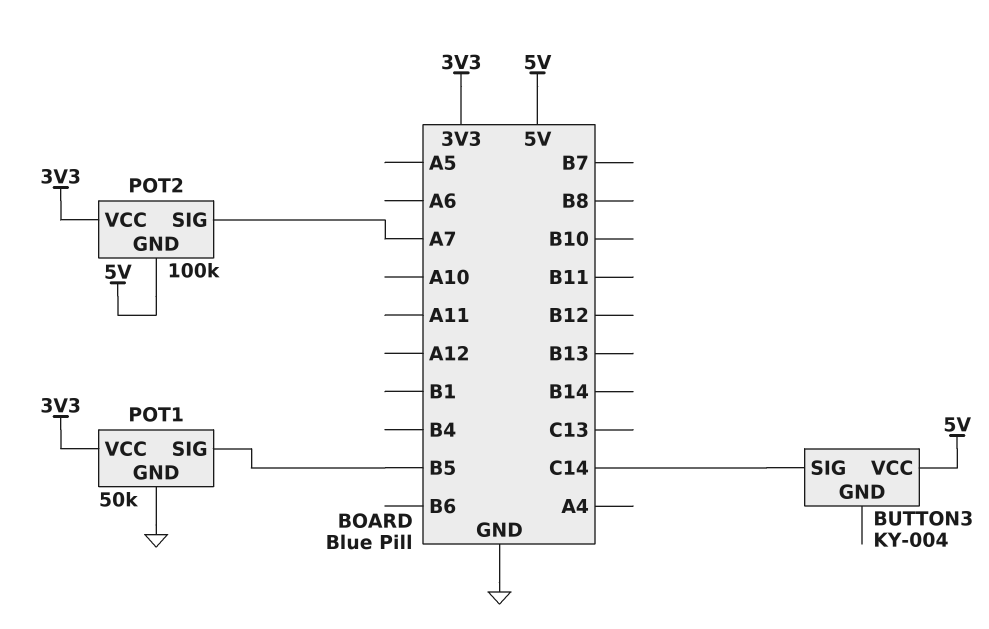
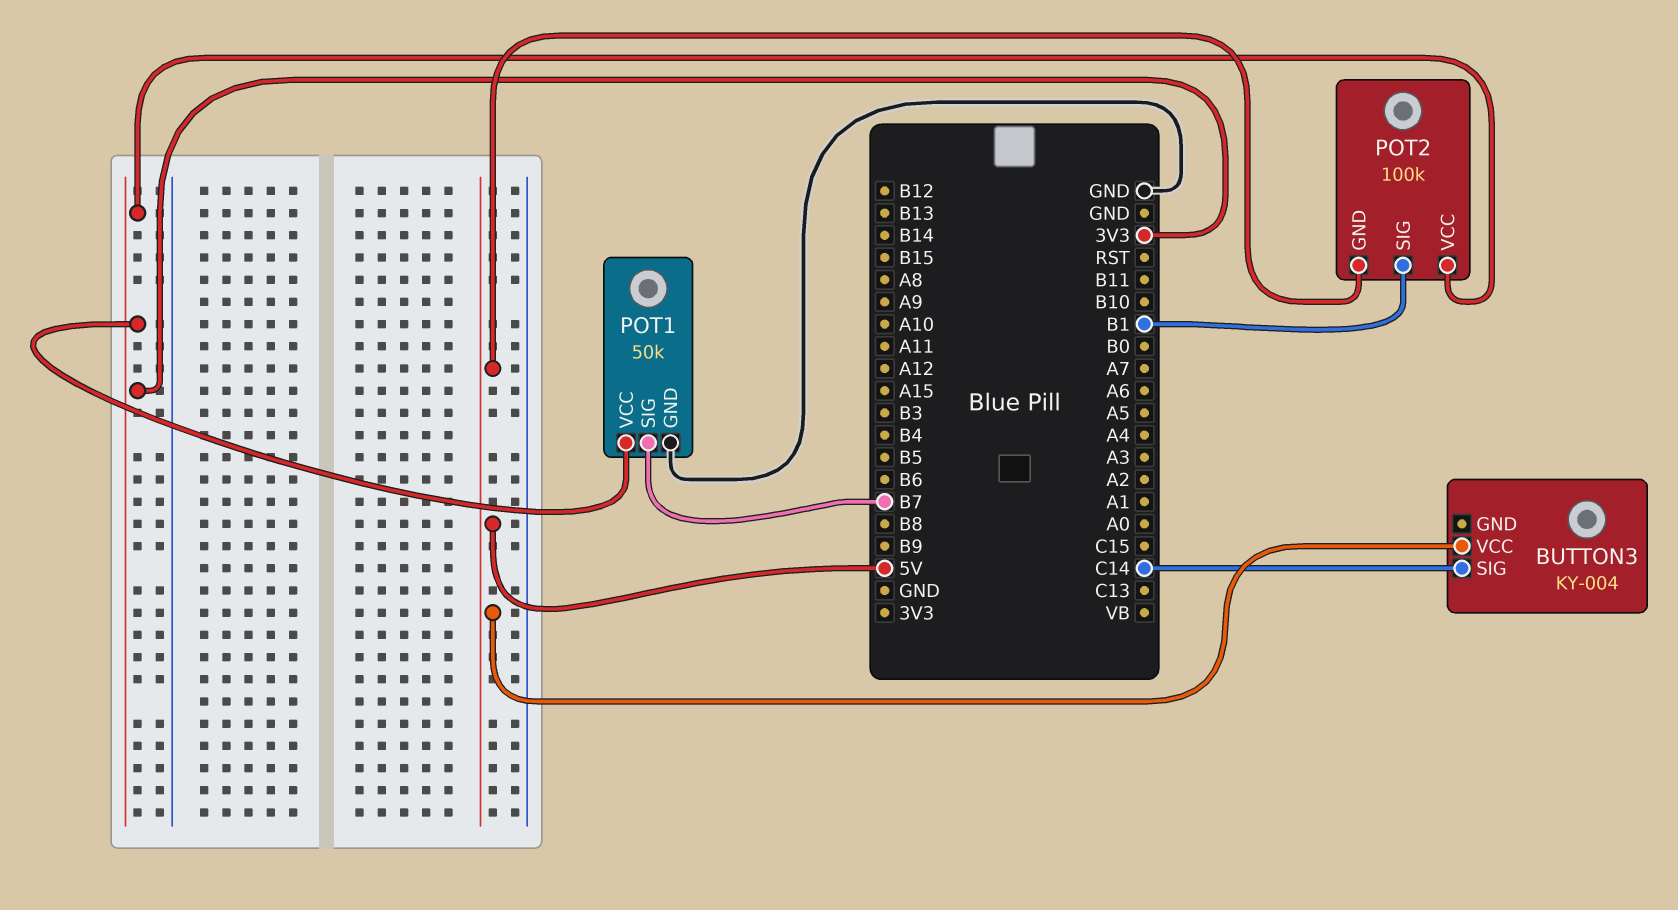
POT1 pin SIG: B5 -> B7
POT2 pin SIG: A7 -> B1

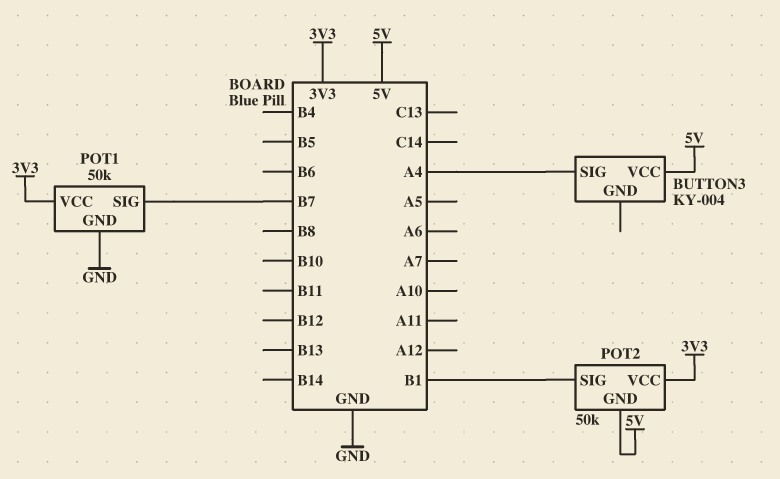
BUTTON3 pin SIG: C14 -> A4
POT2: 100k -> 50k

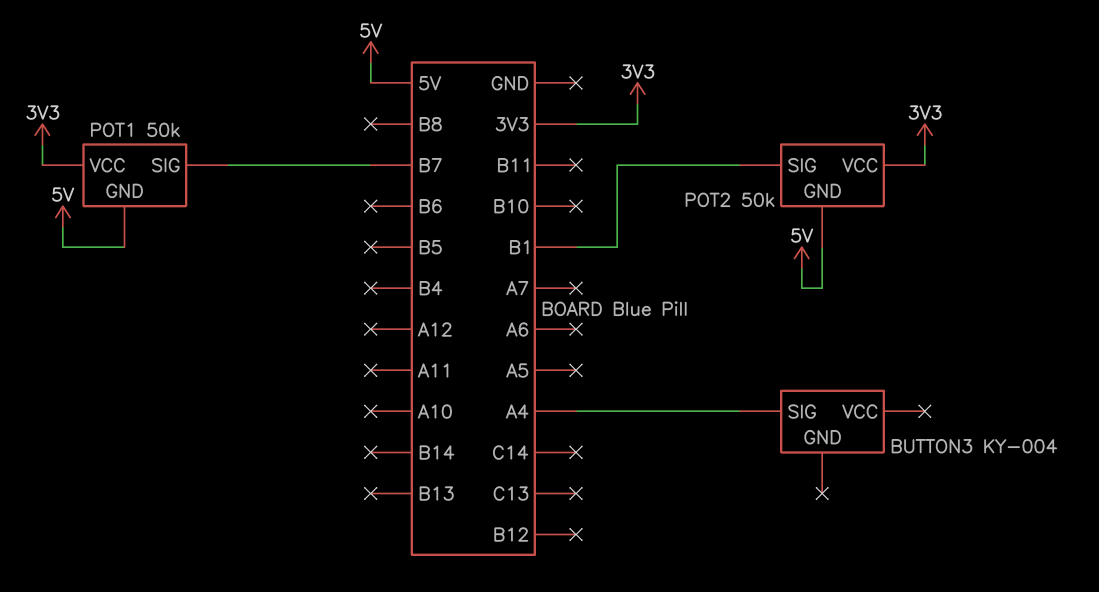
BUTTON3 pin VCC: 5V -> none
POT1 pin GND: GND -> 5V

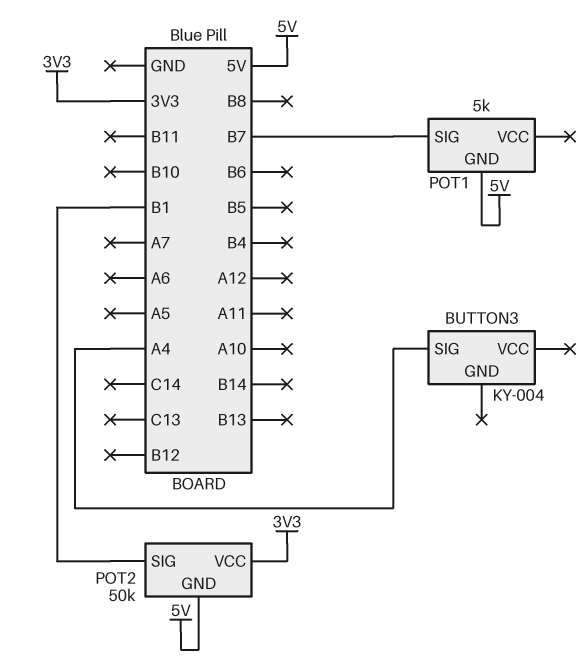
POT1: 50k -> 5k
POT1 pin VCC: 3V3 -> none

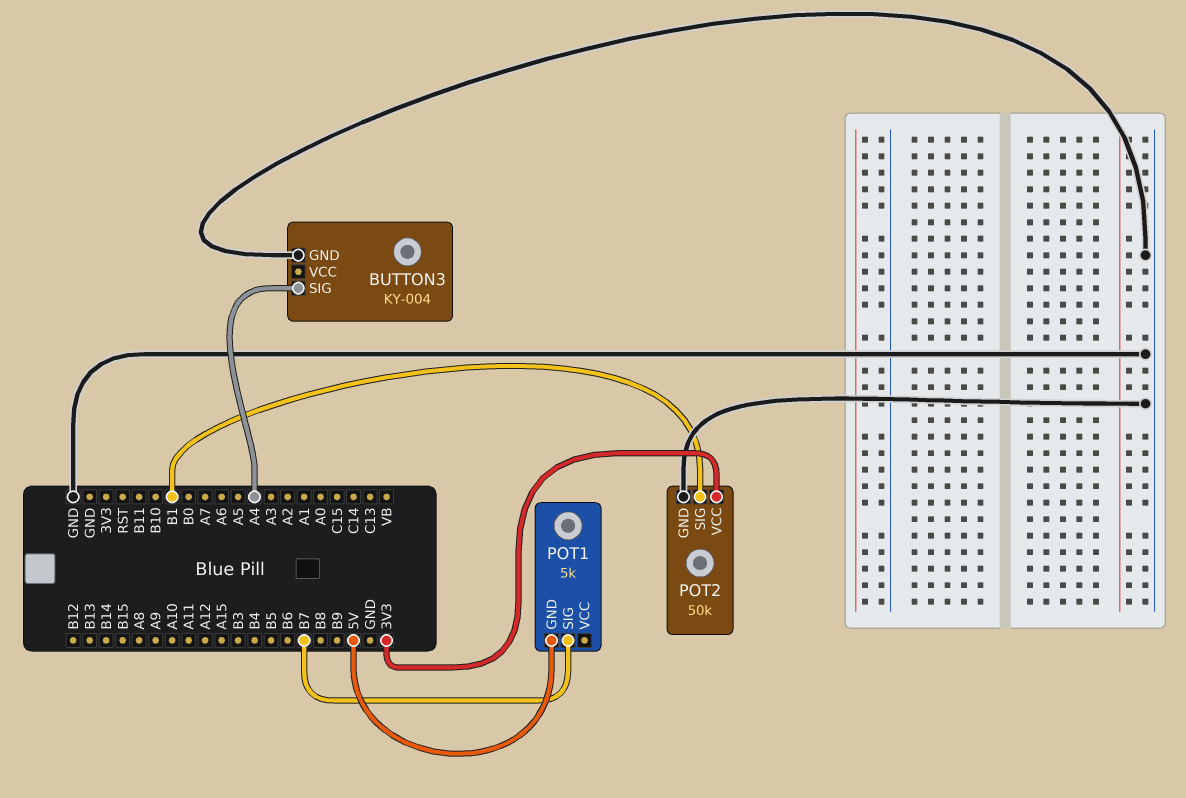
BUTTON3 pin GND: none -> GND
POT2 pin GND: 5V -> GND

